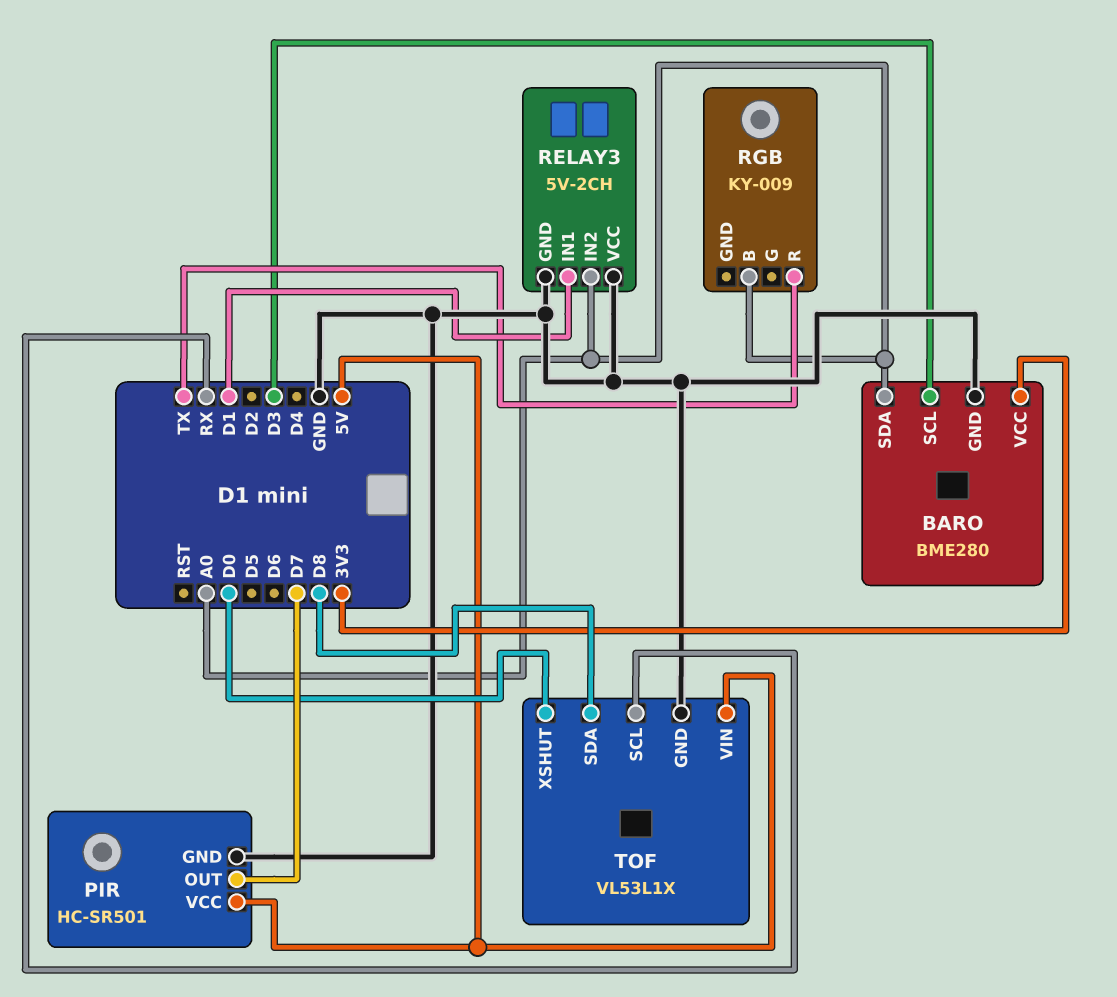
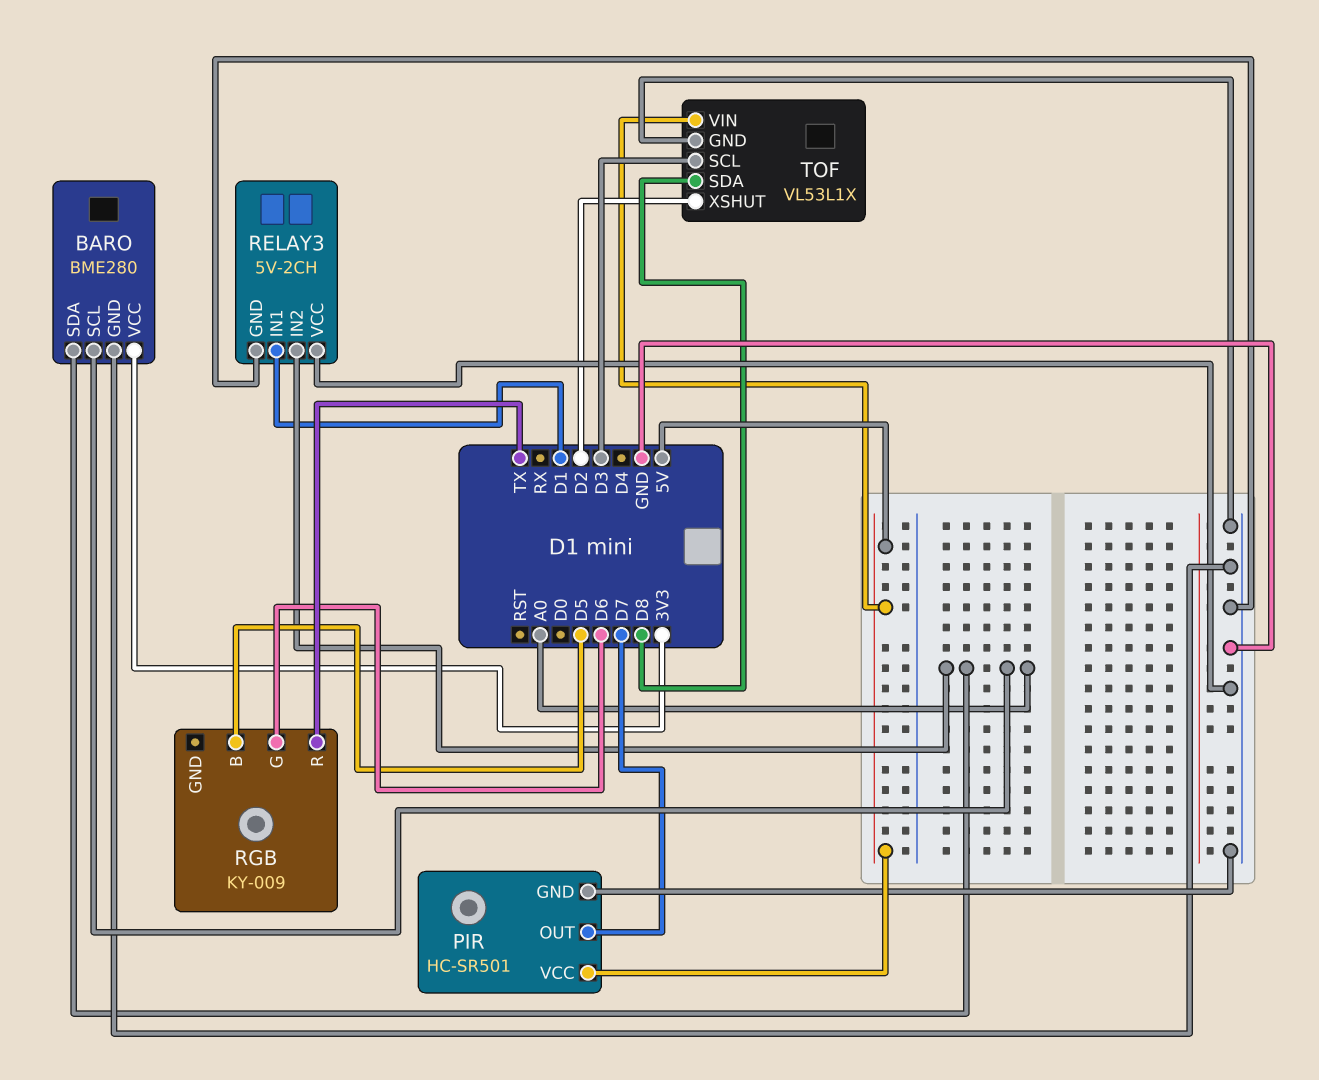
BARO pin SCL: D3 -> A0
RGB pin B: A0 -> D5
RGB pin G: none -> D6
TOF pin SCL: RX -> D3
TOF pin XSHUT: D0 -> D2

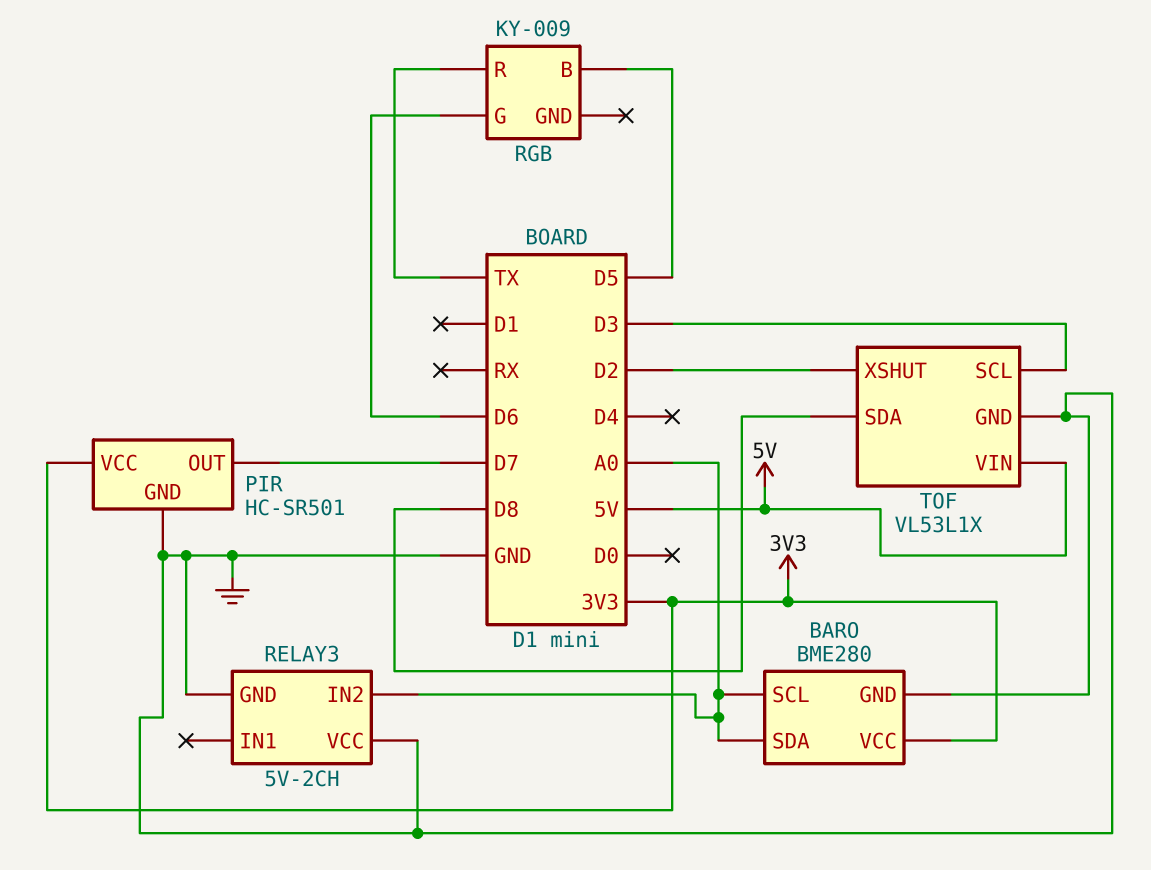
PIR pin VCC: 5V -> 3V3
RELAY3 pin IN1: D1 -> none

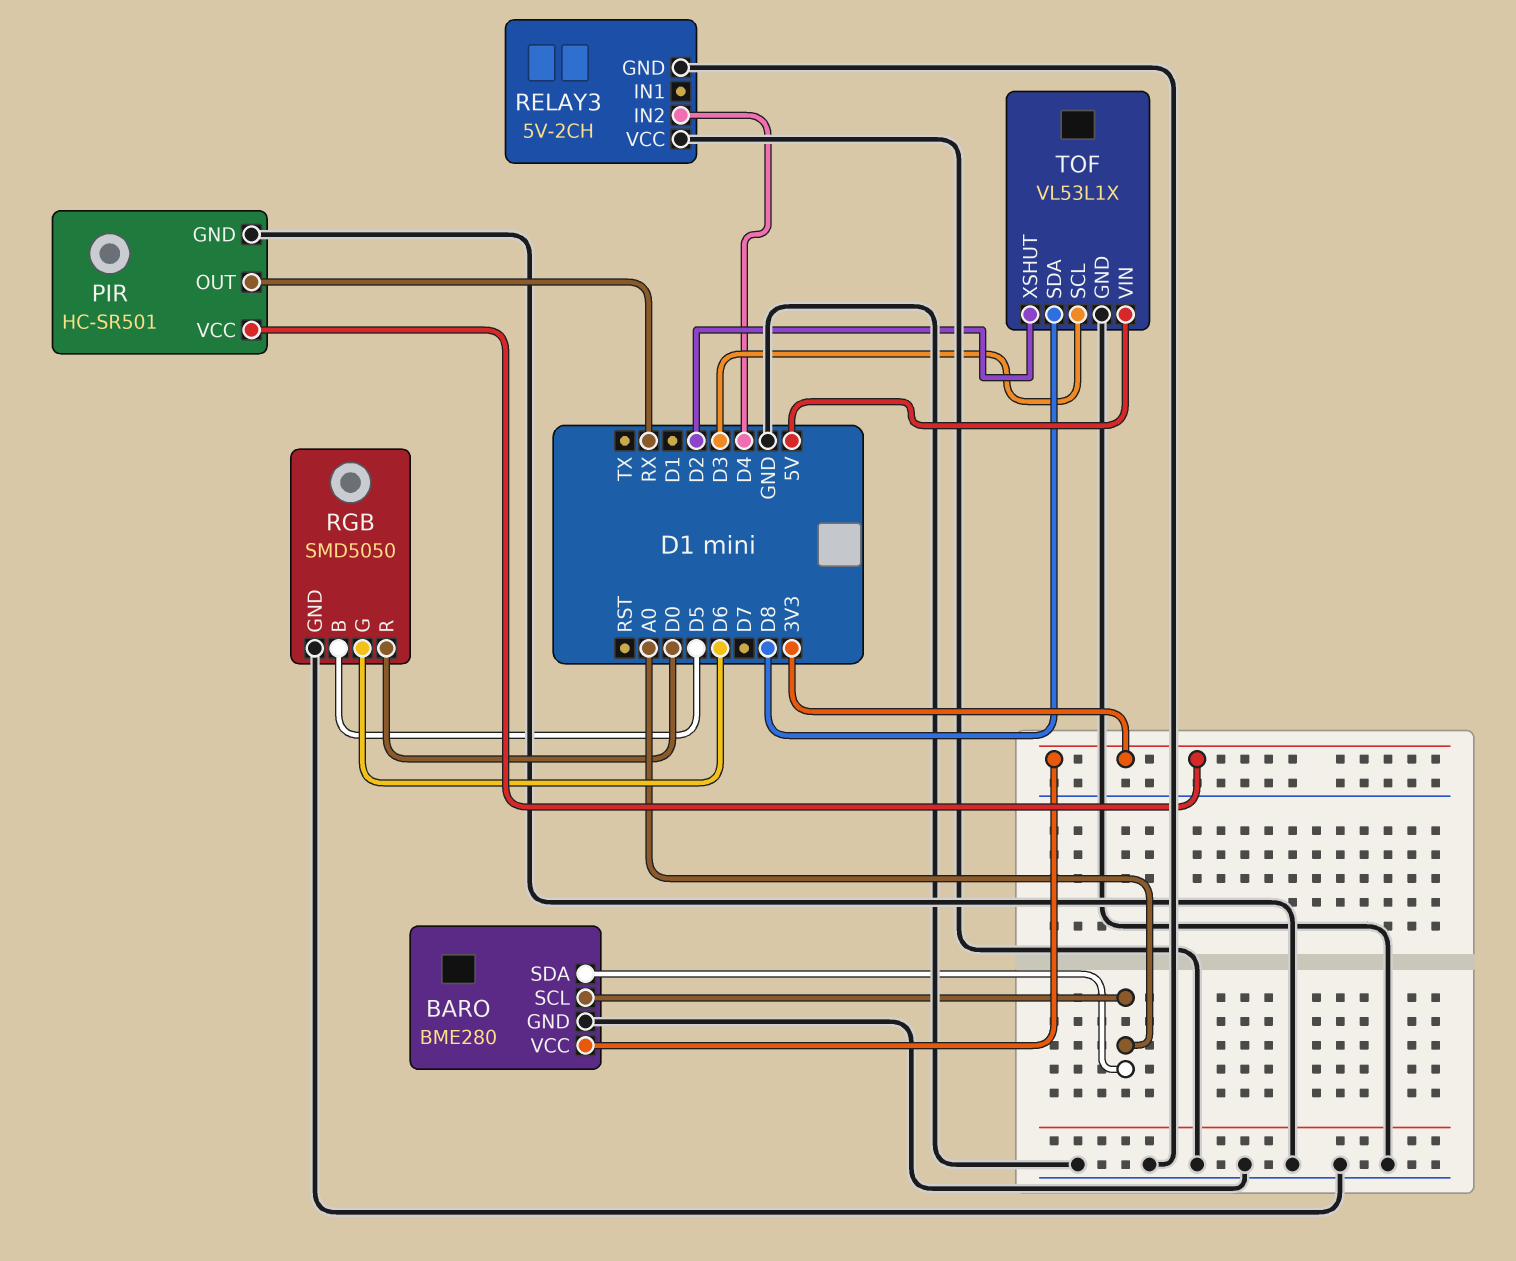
PIR pin OUT: D7 -> RX
RELAY3 pin IN2: A0 -> D4
RGB: KY-009 -> SMD5050
RGB pin GND: none -> GND
RGB pin R: TX -> D0

